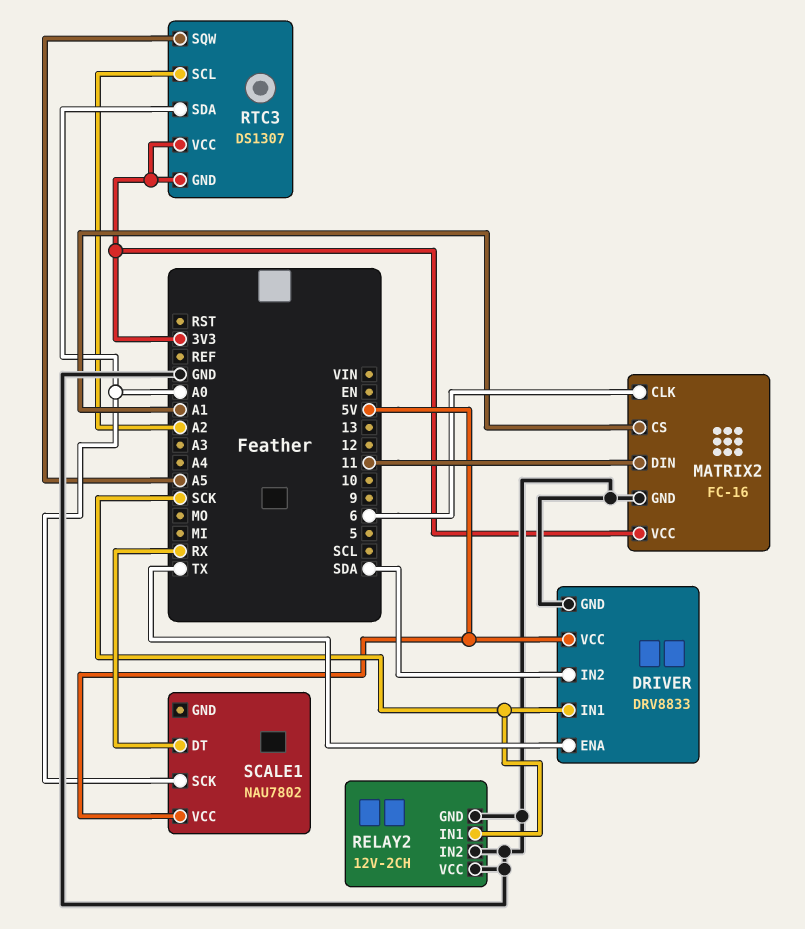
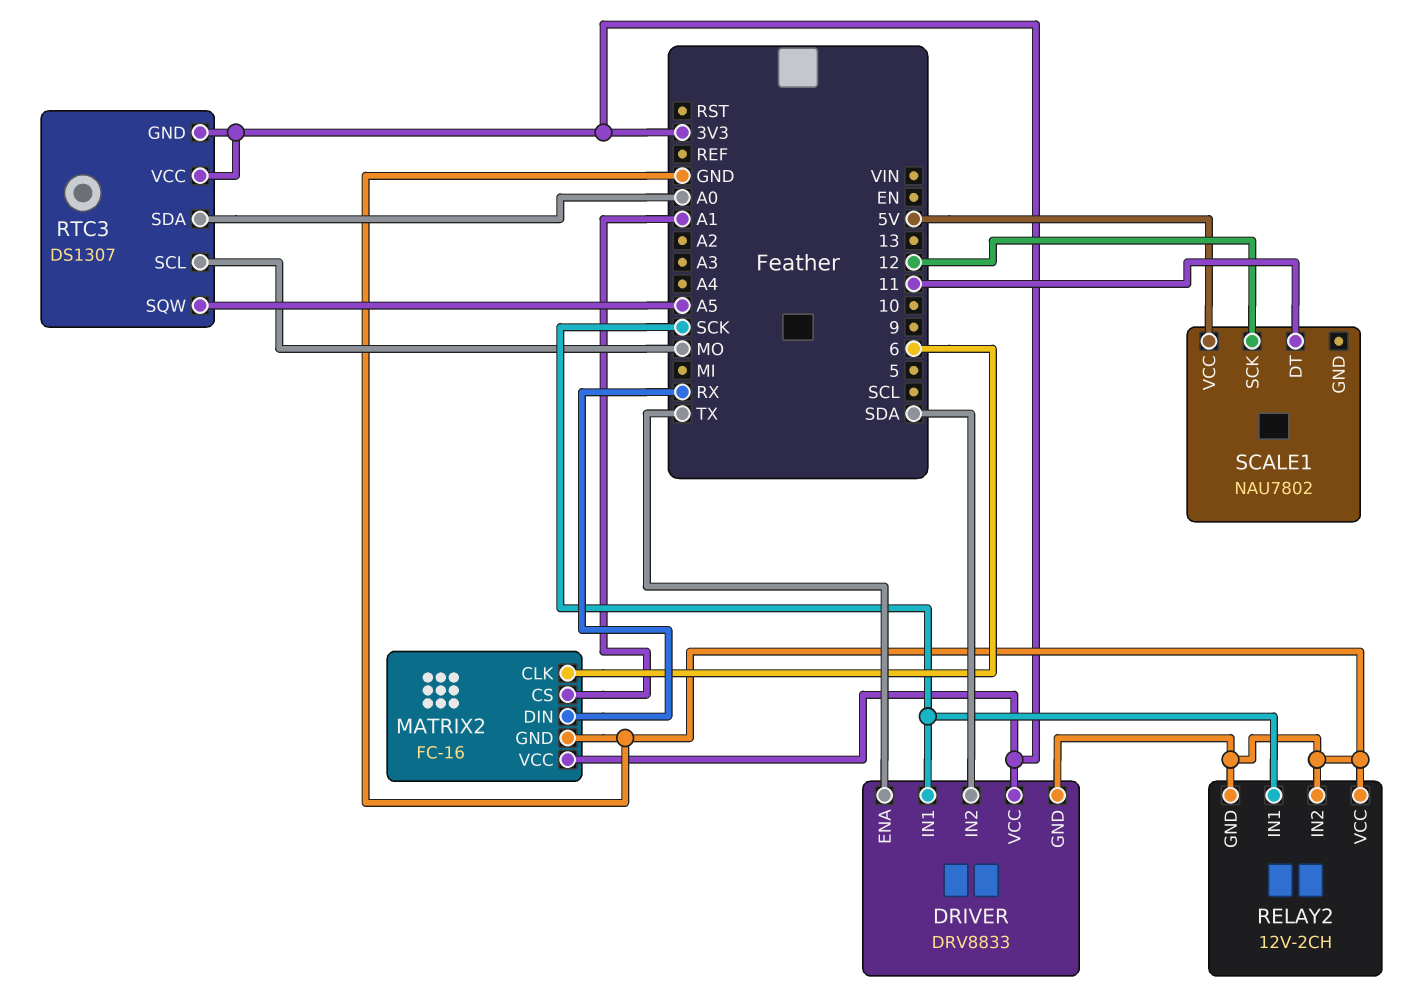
DRIVER pin VCC: 5V -> 3V3
MATRIX2 pin DIN: 11 -> RX
RTC3 pin SCL: A2 -> MO
SCALE1 pin DT: RX -> 11
SCALE1 pin SCK: A0 -> 12

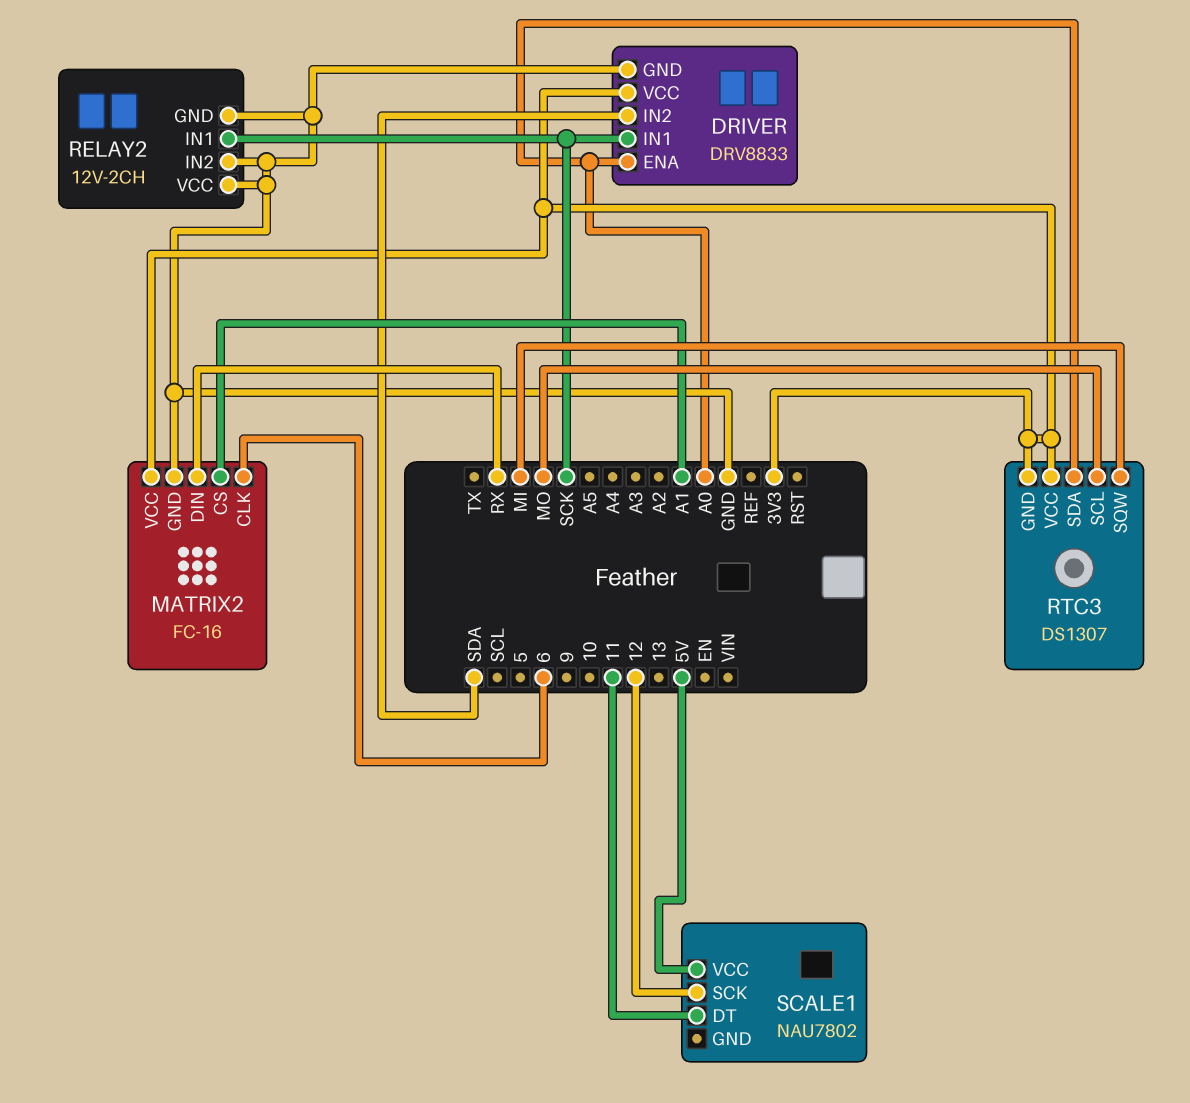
DRIVER pin ENA: TX -> A0
RTC3 pin SQW: A5 -> MI

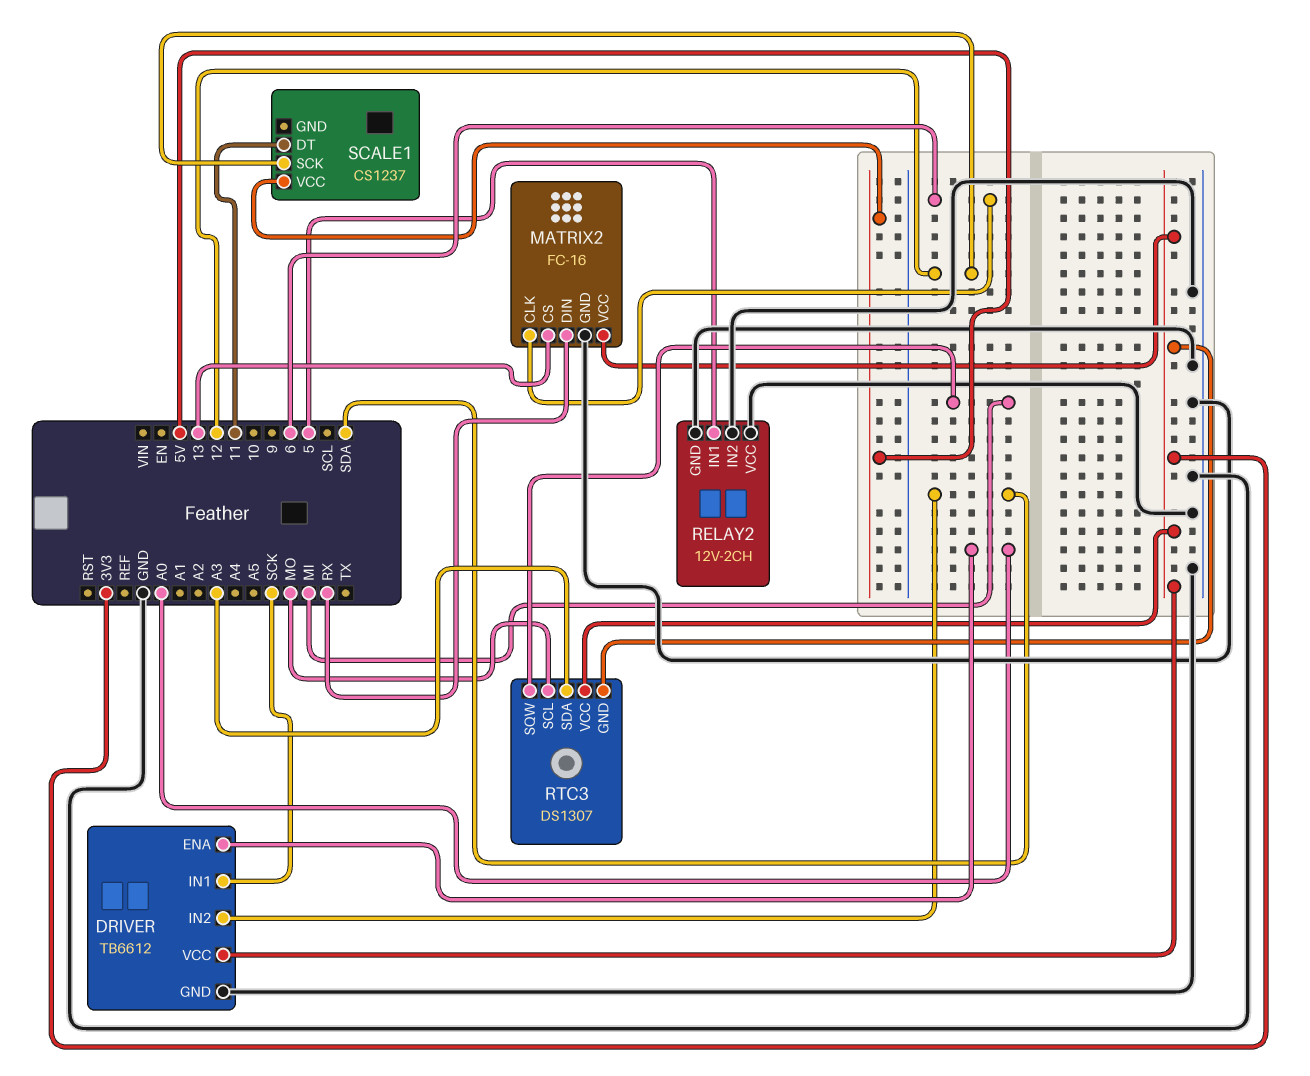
DRIVER: DRV8833 -> TB6612
MATRIX2 pin CS: A1 -> 13
RELAY2 pin IN1: SCK -> 5
RTC3 pin SDA: A0 -> A3
SCALE1: NAU7802 -> CS1237

